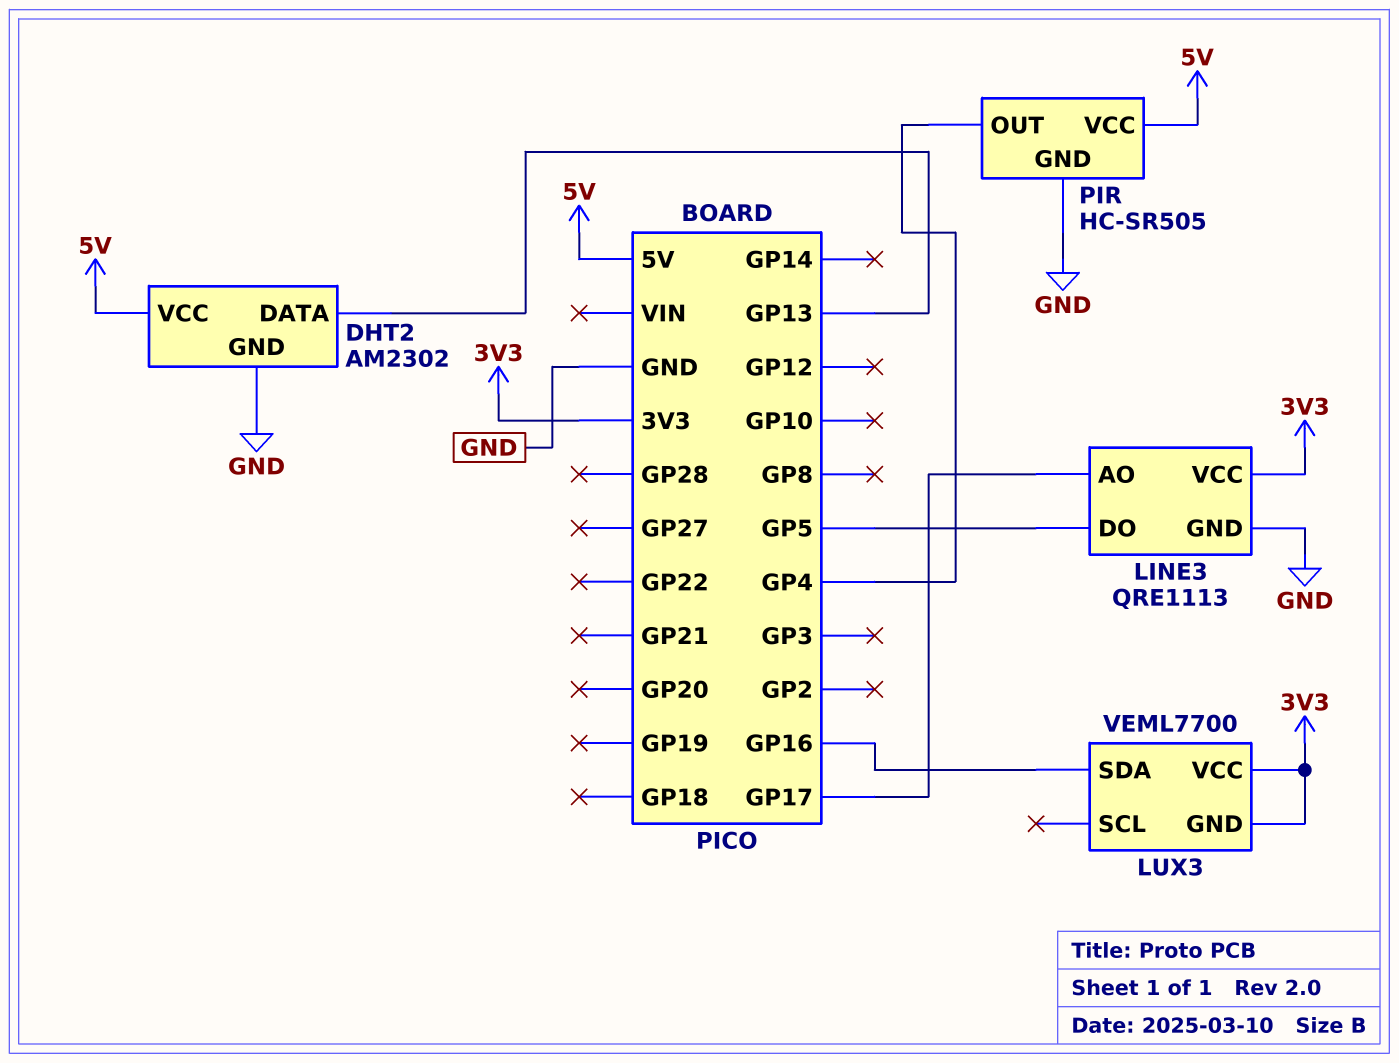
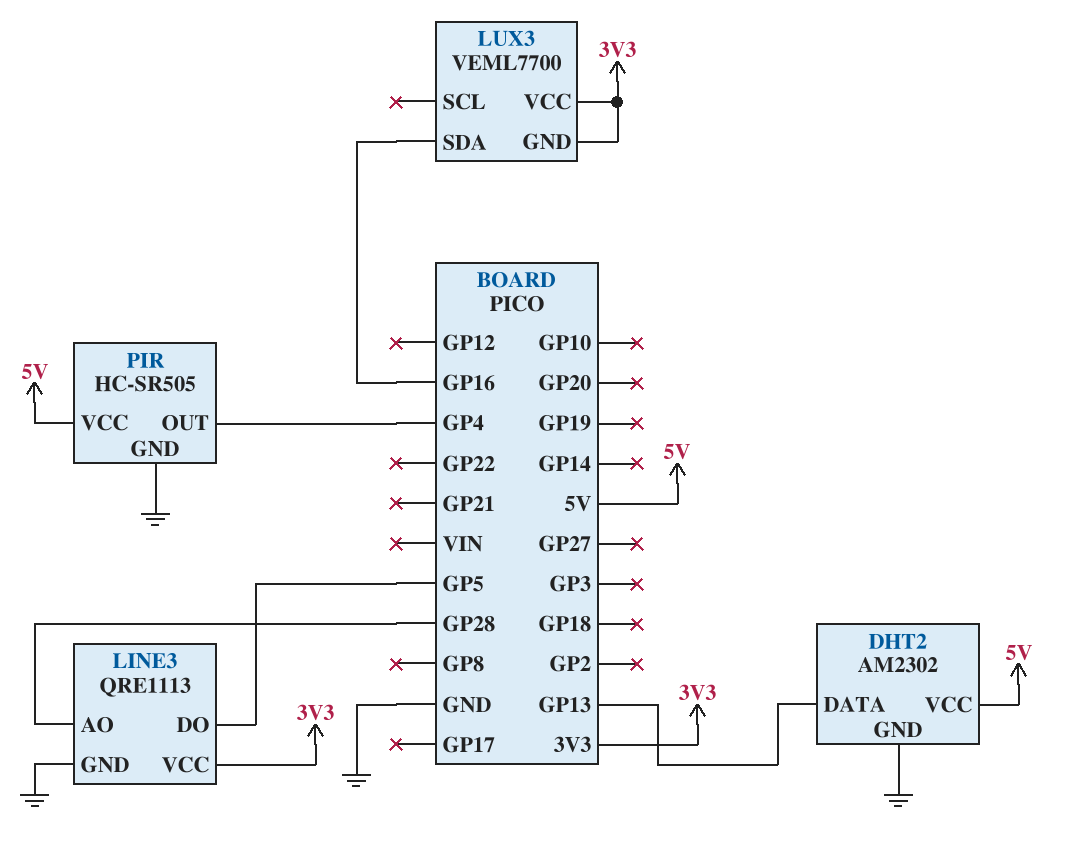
LINE3 pin AO: GP17 -> GP28

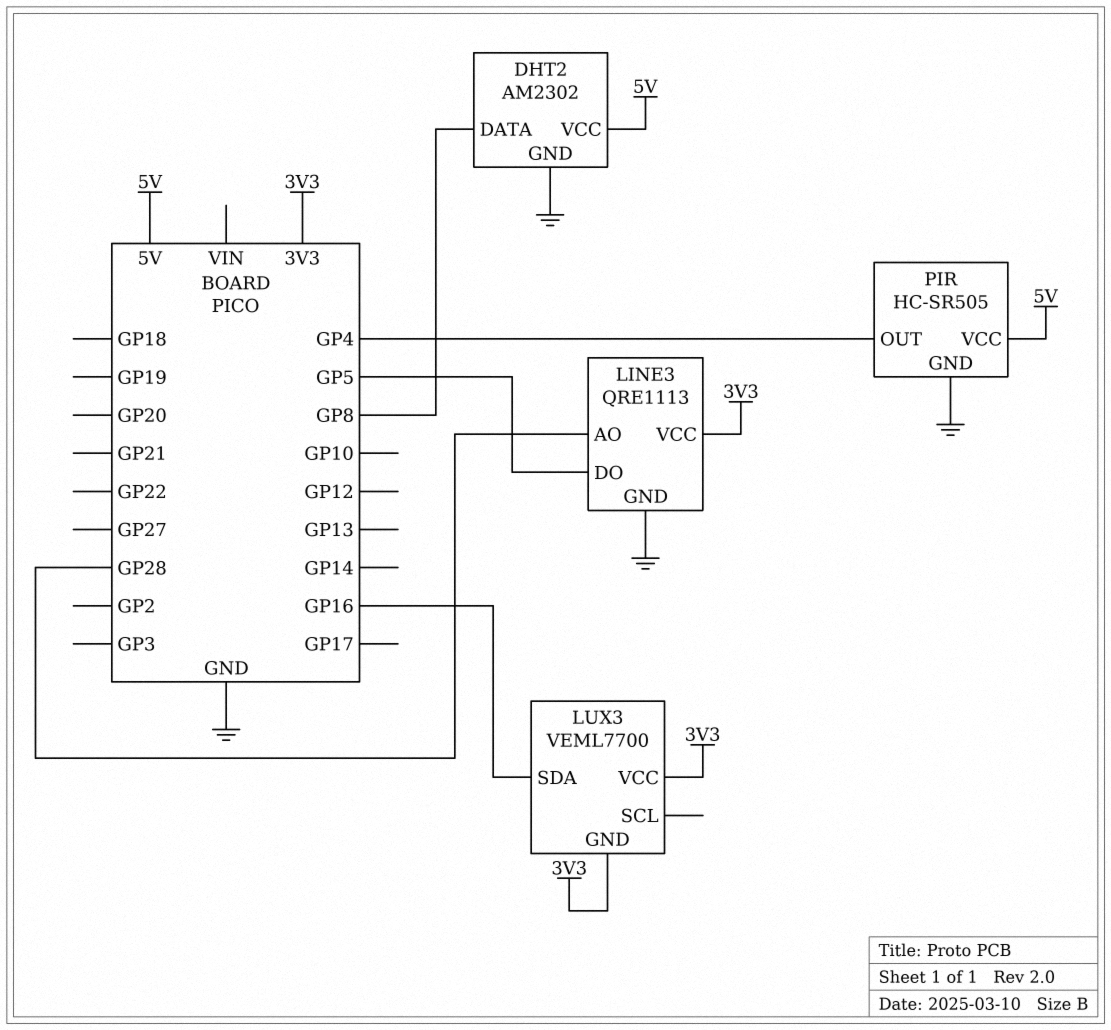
DHT2 pin DATA: GP13 -> GP8

